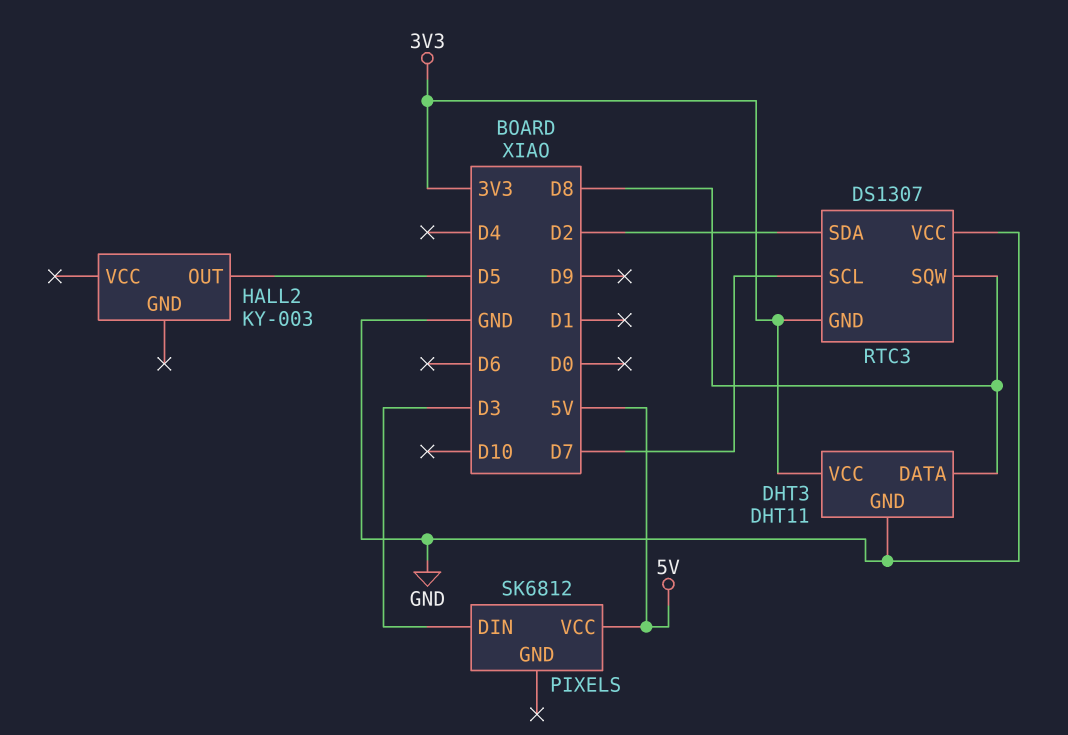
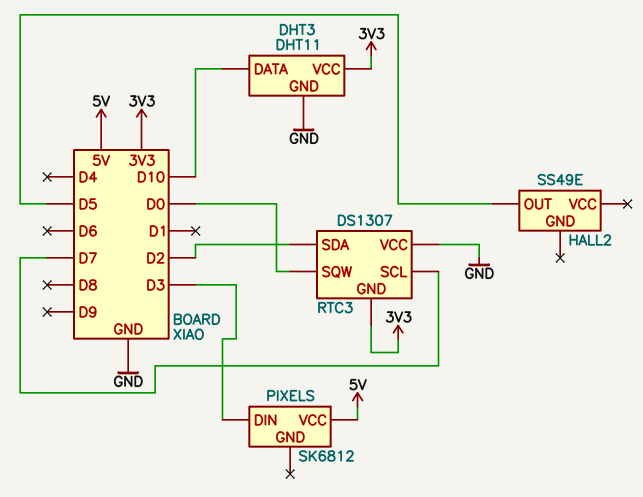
DHT3 pin DATA: D8 -> D10
HALL2: KY-003 -> SS49E
RTC3 pin SQW: D8 -> D0

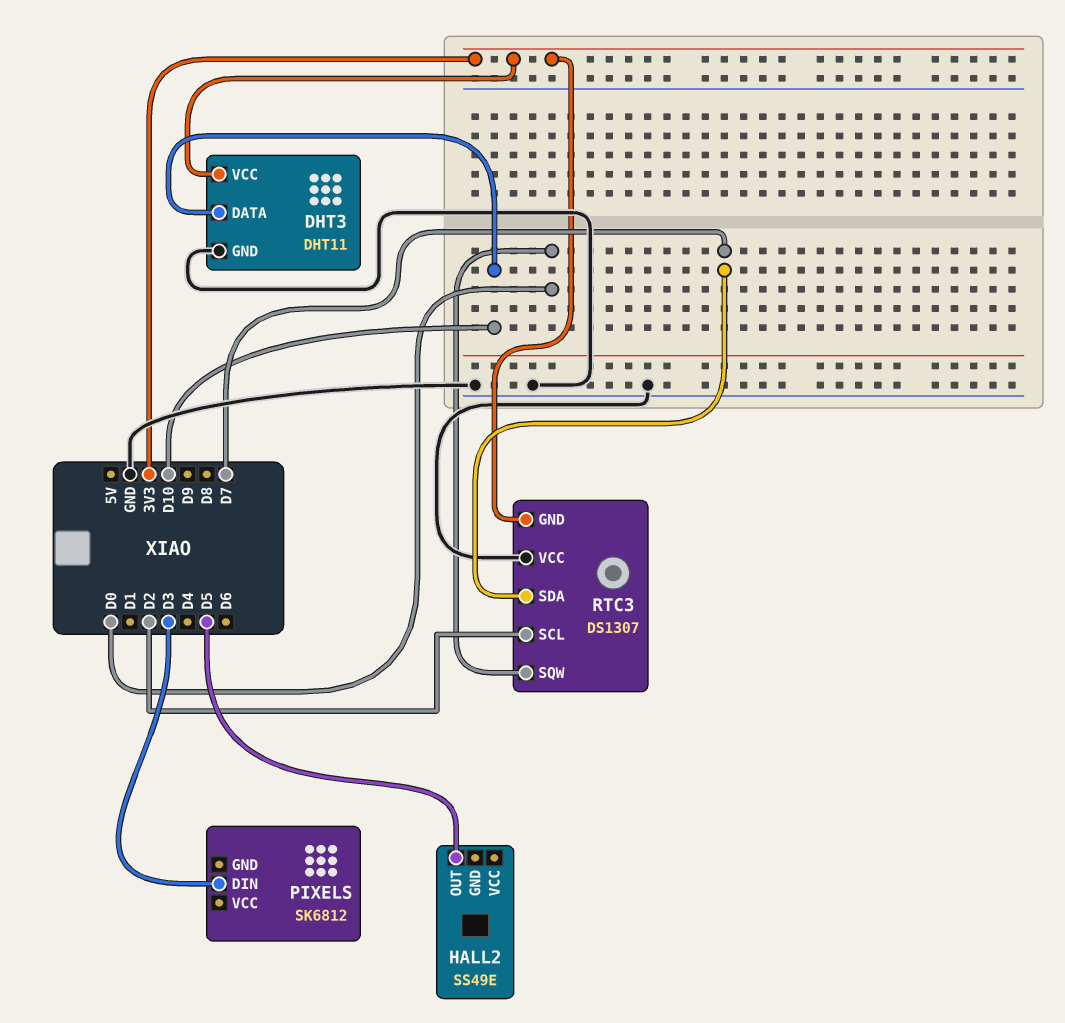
PIXELS pin VCC: 5V -> none
RTC3 pin SCL: D7 -> D2
RTC3 pin SDA: D2 -> D7

